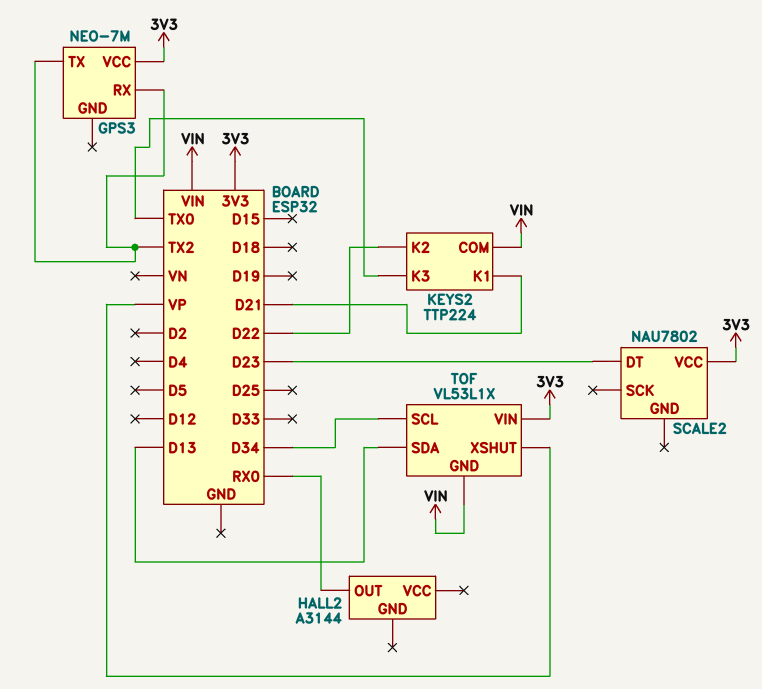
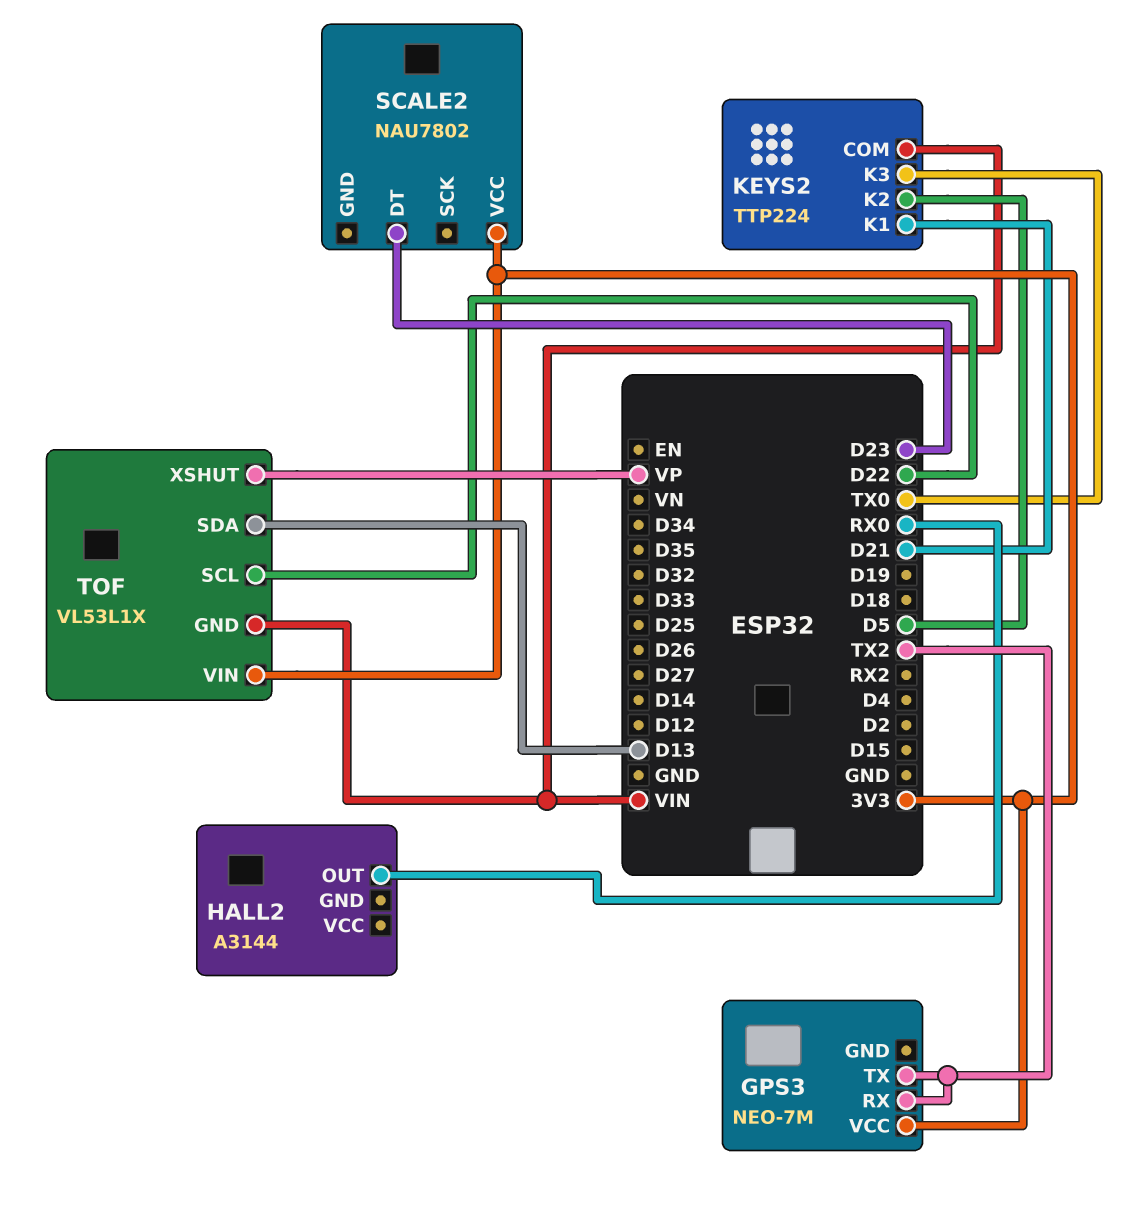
KEYS2 pin K2: D22 -> D5
TOF pin SCL: D34 -> D22

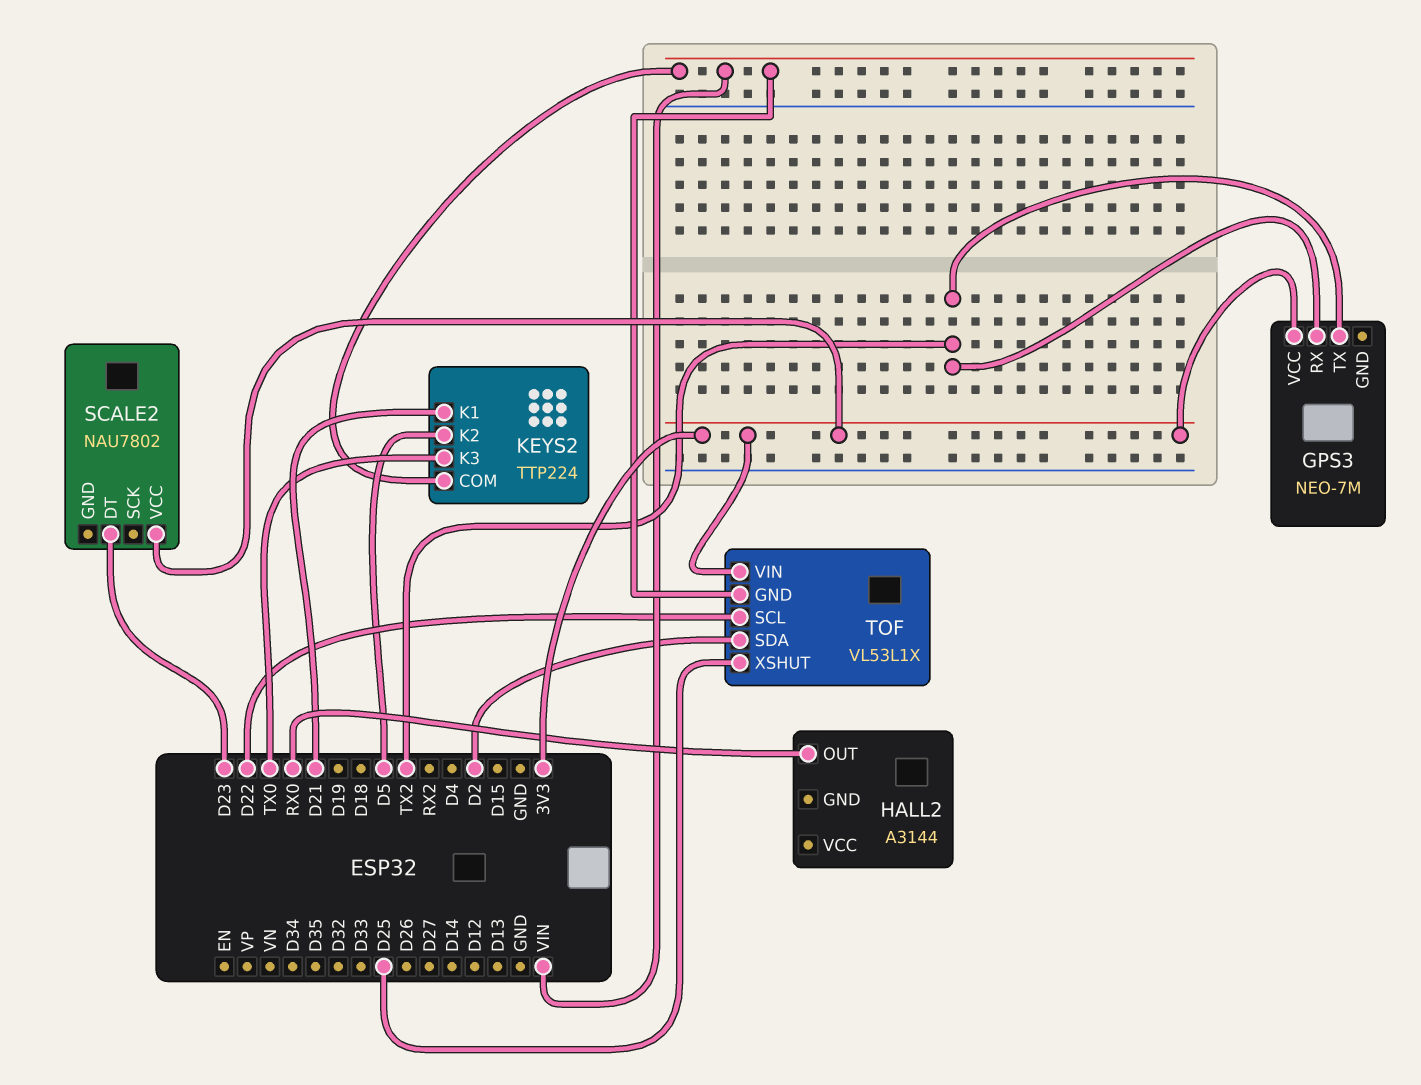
TOF pin SDA: D13 -> D2
TOF pin XSHUT: VP -> D25

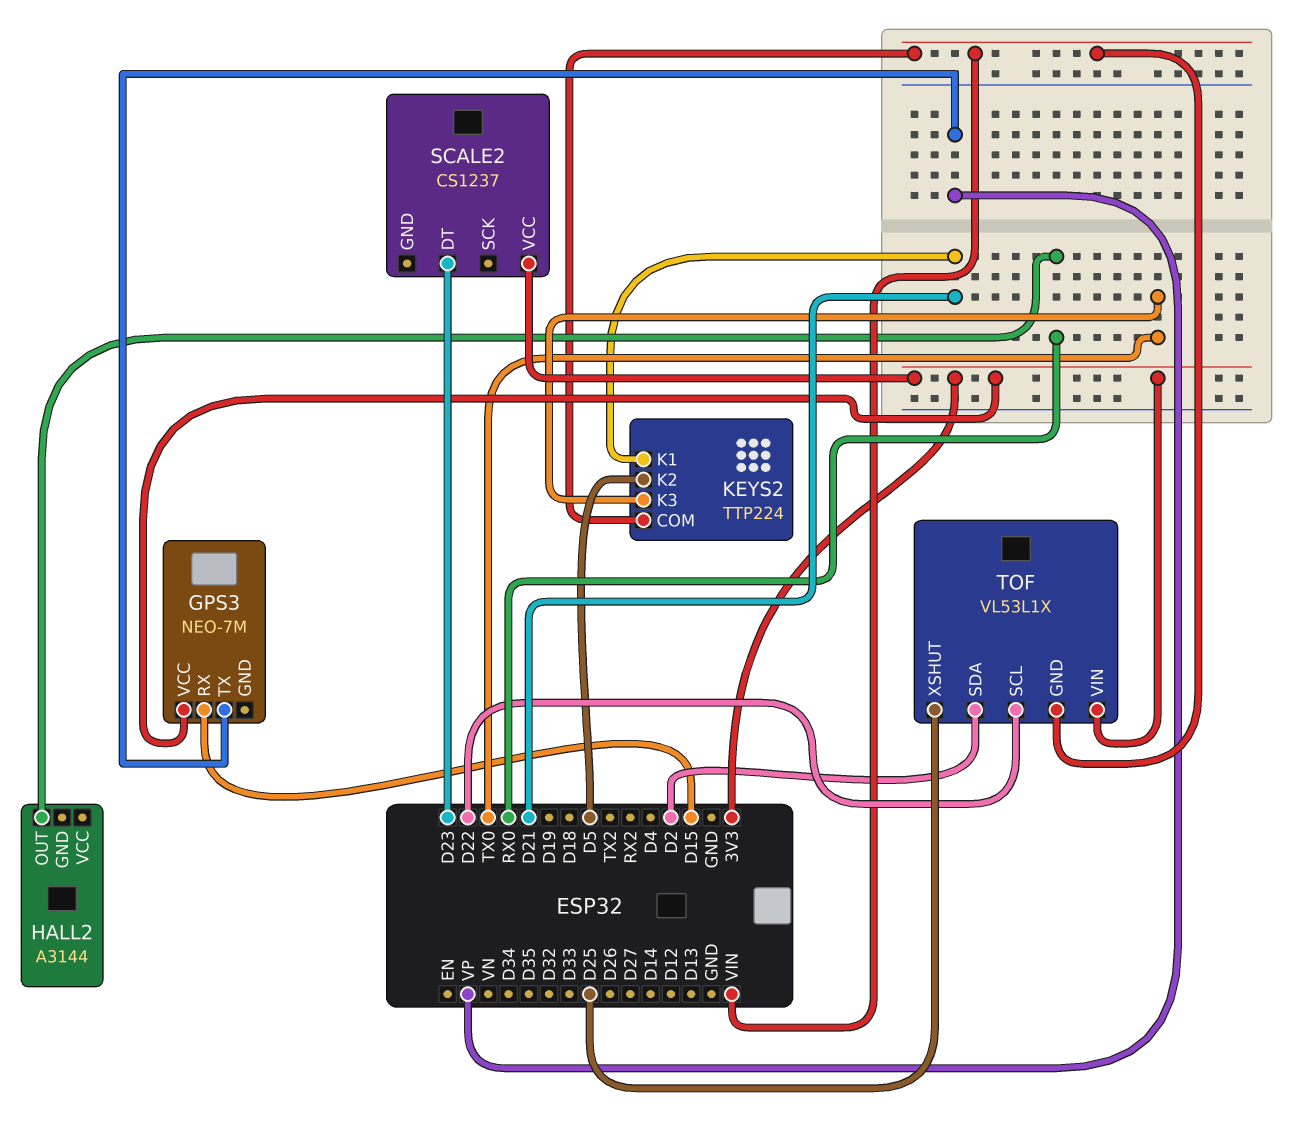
GPS3 pin RX: TX2 -> D15
GPS3 pin TX: TX2 -> VP
SCALE2: NAU7802 -> CS1237

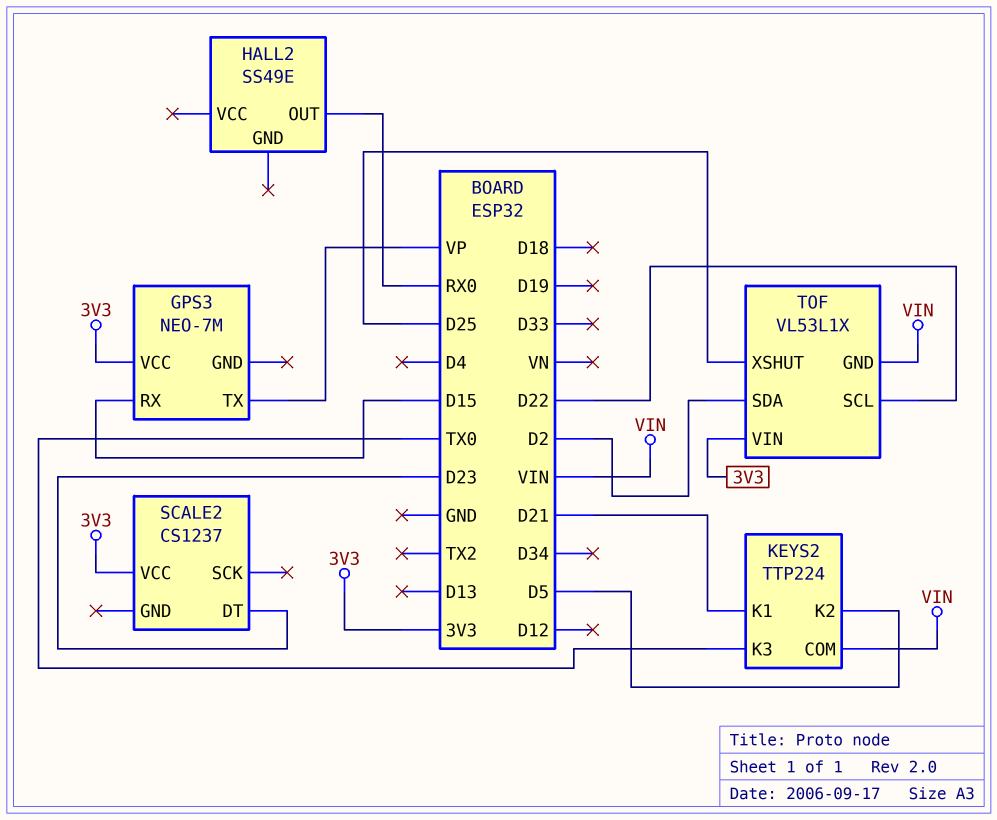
HALL2: A3144 -> SS49E

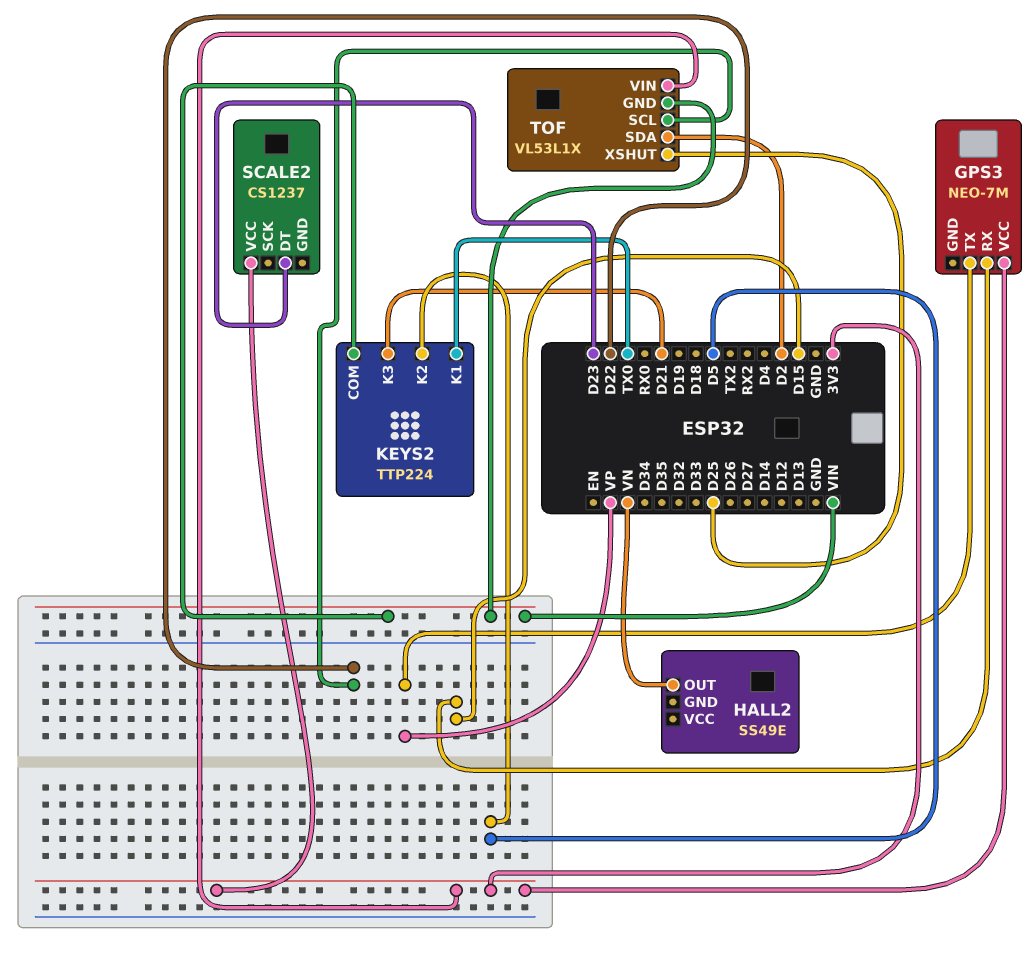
HALL2 pin OUT: RX0 -> VN
KEYS2 pin K1: D21 -> TX0
KEYS2 pin K3: TX0 -> D21

